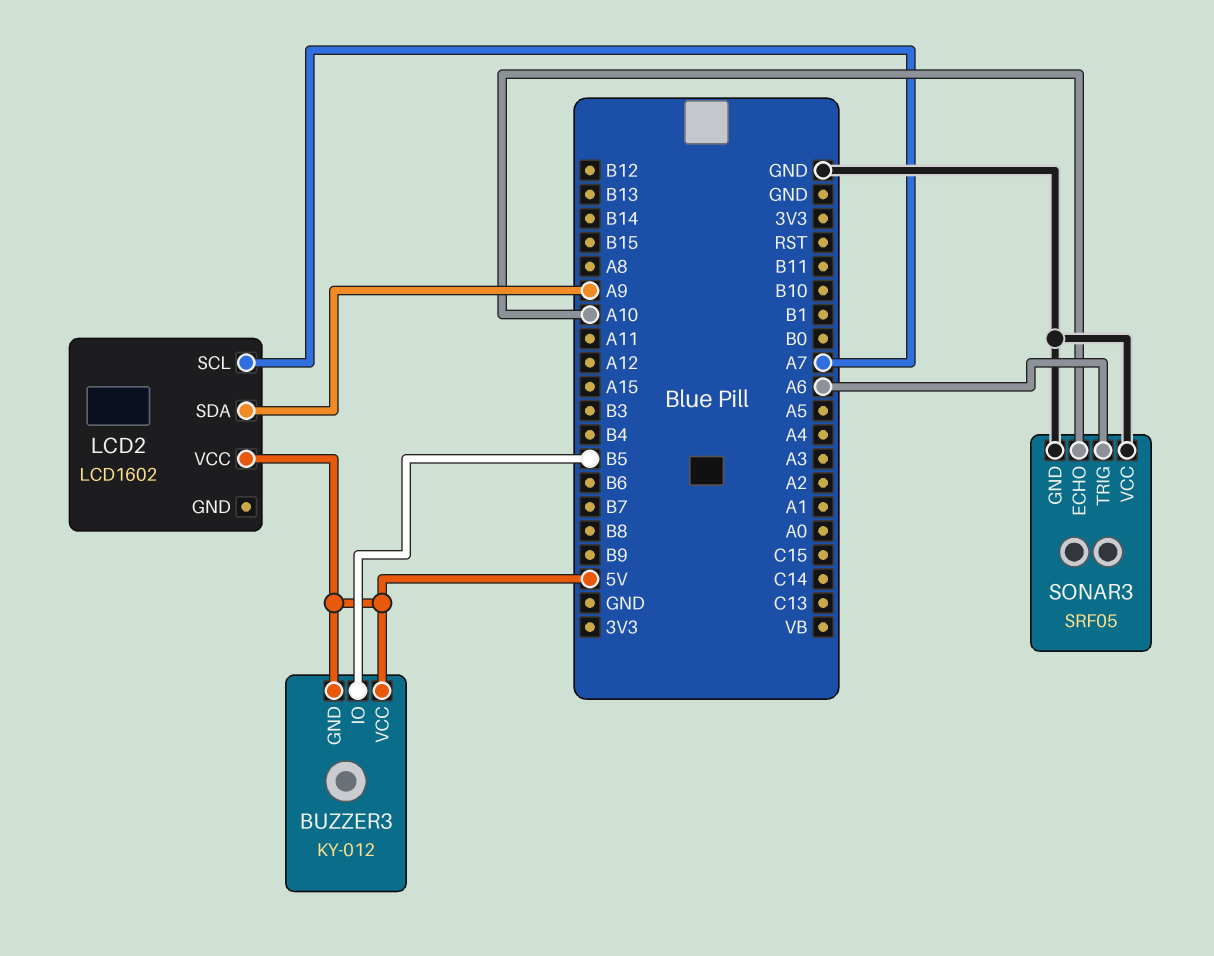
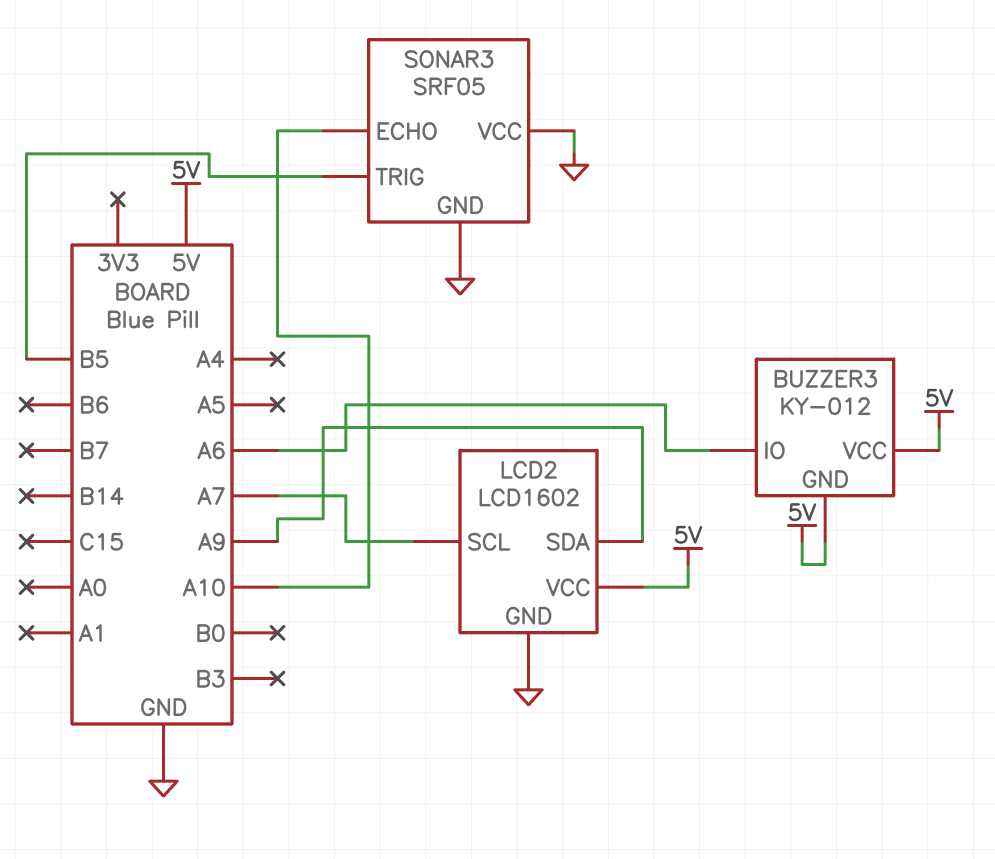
BUZZER3 pin IO: B5 -> A6
LCD2 pin GND: none -> GND
SONAR3 pin TRIG: A6 -> B5

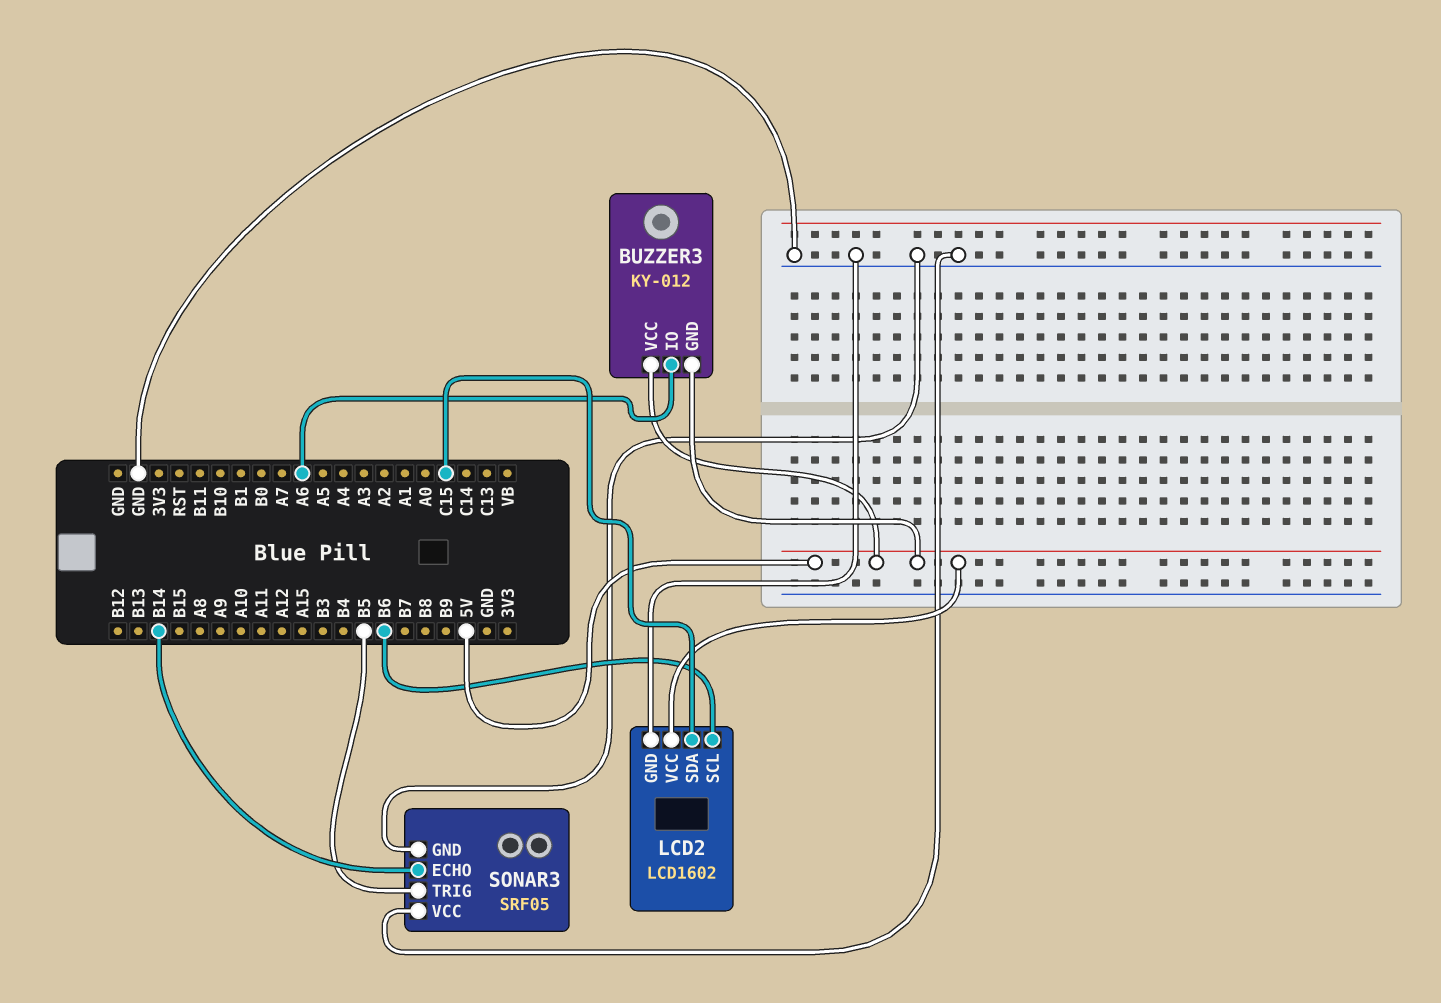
LCD2 pin SCL: A7 -> B6
LCD2 pin SDA: A9 -> C15
SONAR3 pin ECHO: A10 -> B14

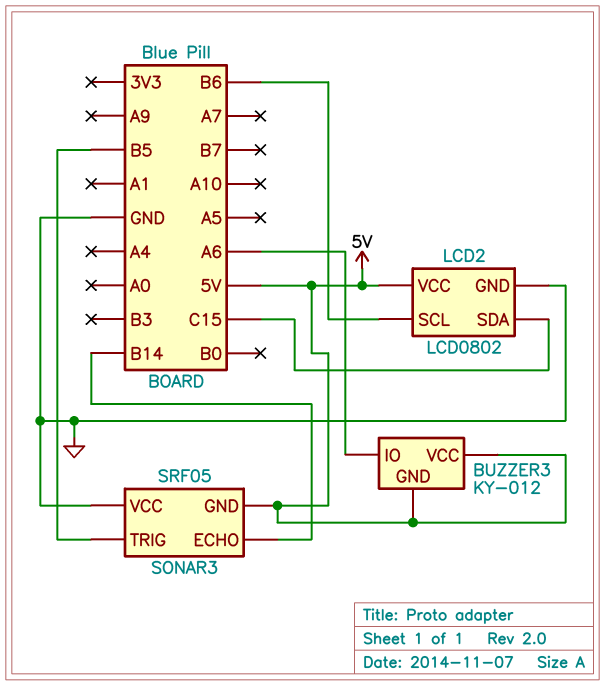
LCD2: LCD1602 -> LCD0802
SONAR3 pin GND: GND -> 5V

